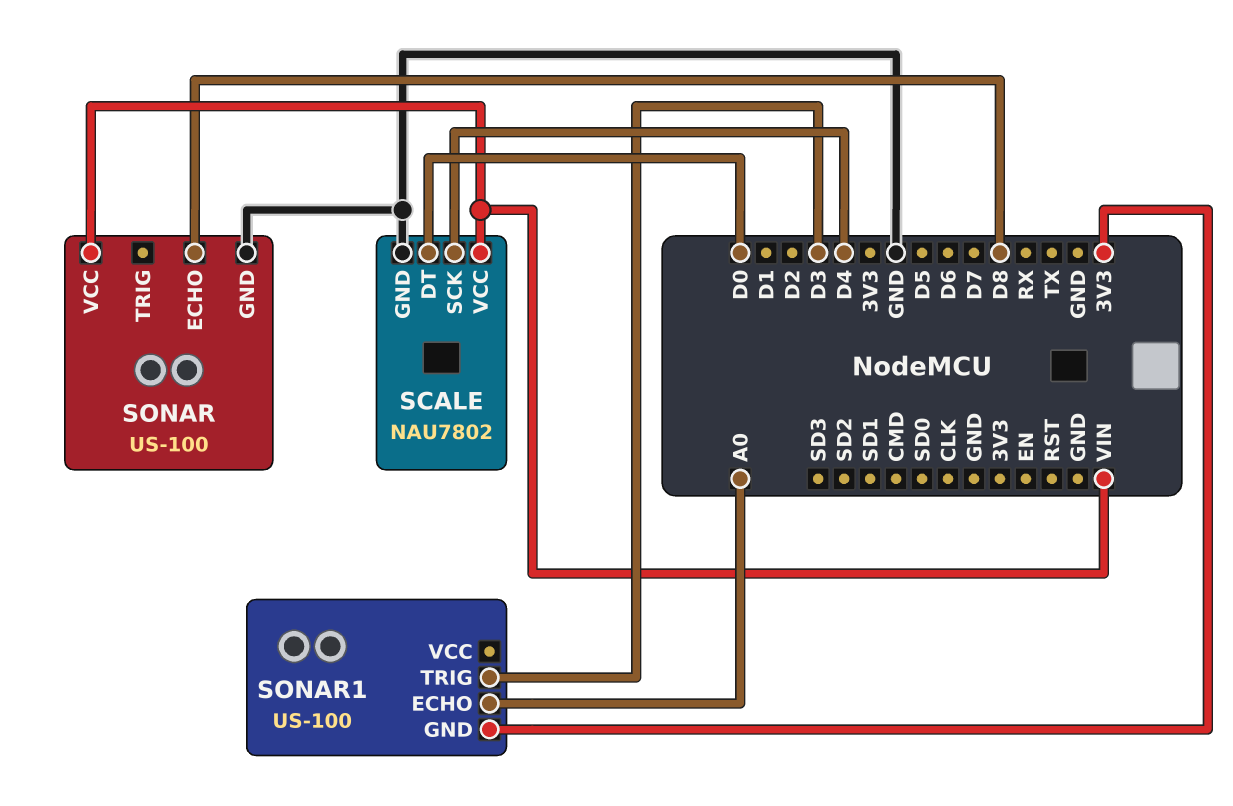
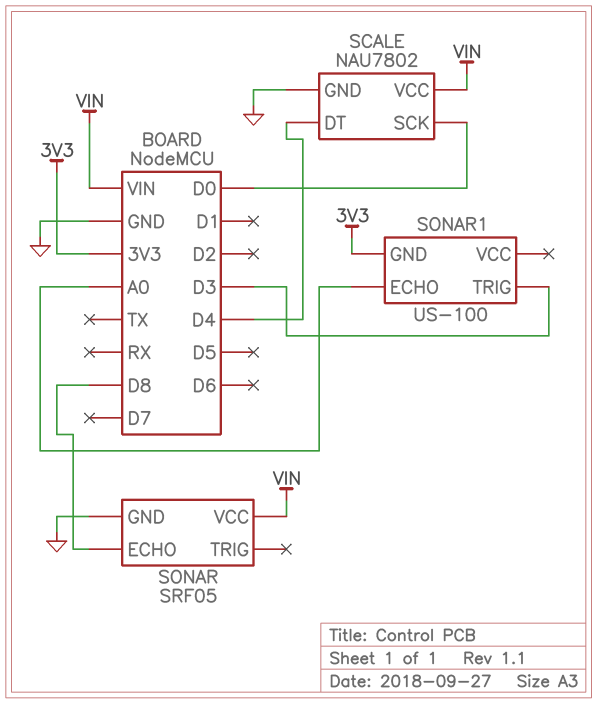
SCALE pin DT: D0 -> D4
SCALE pin SCK: D4 -> D0
SONAR: US-100 -> SRF05

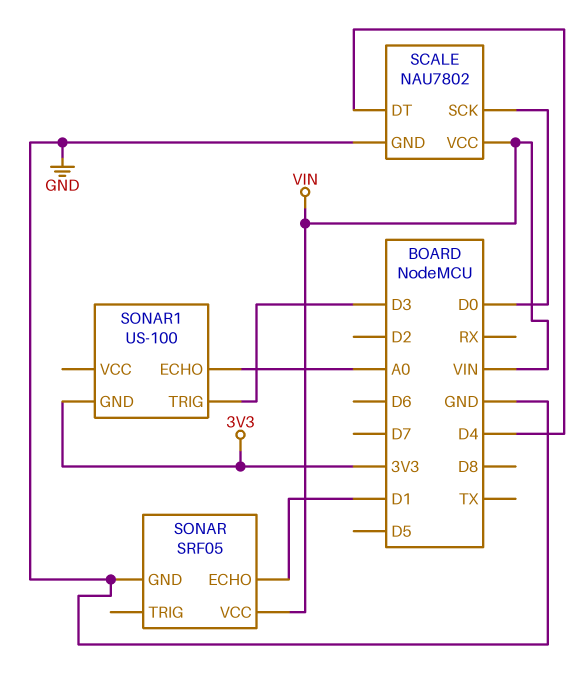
SONAR pin ECHO: D8 -> D1

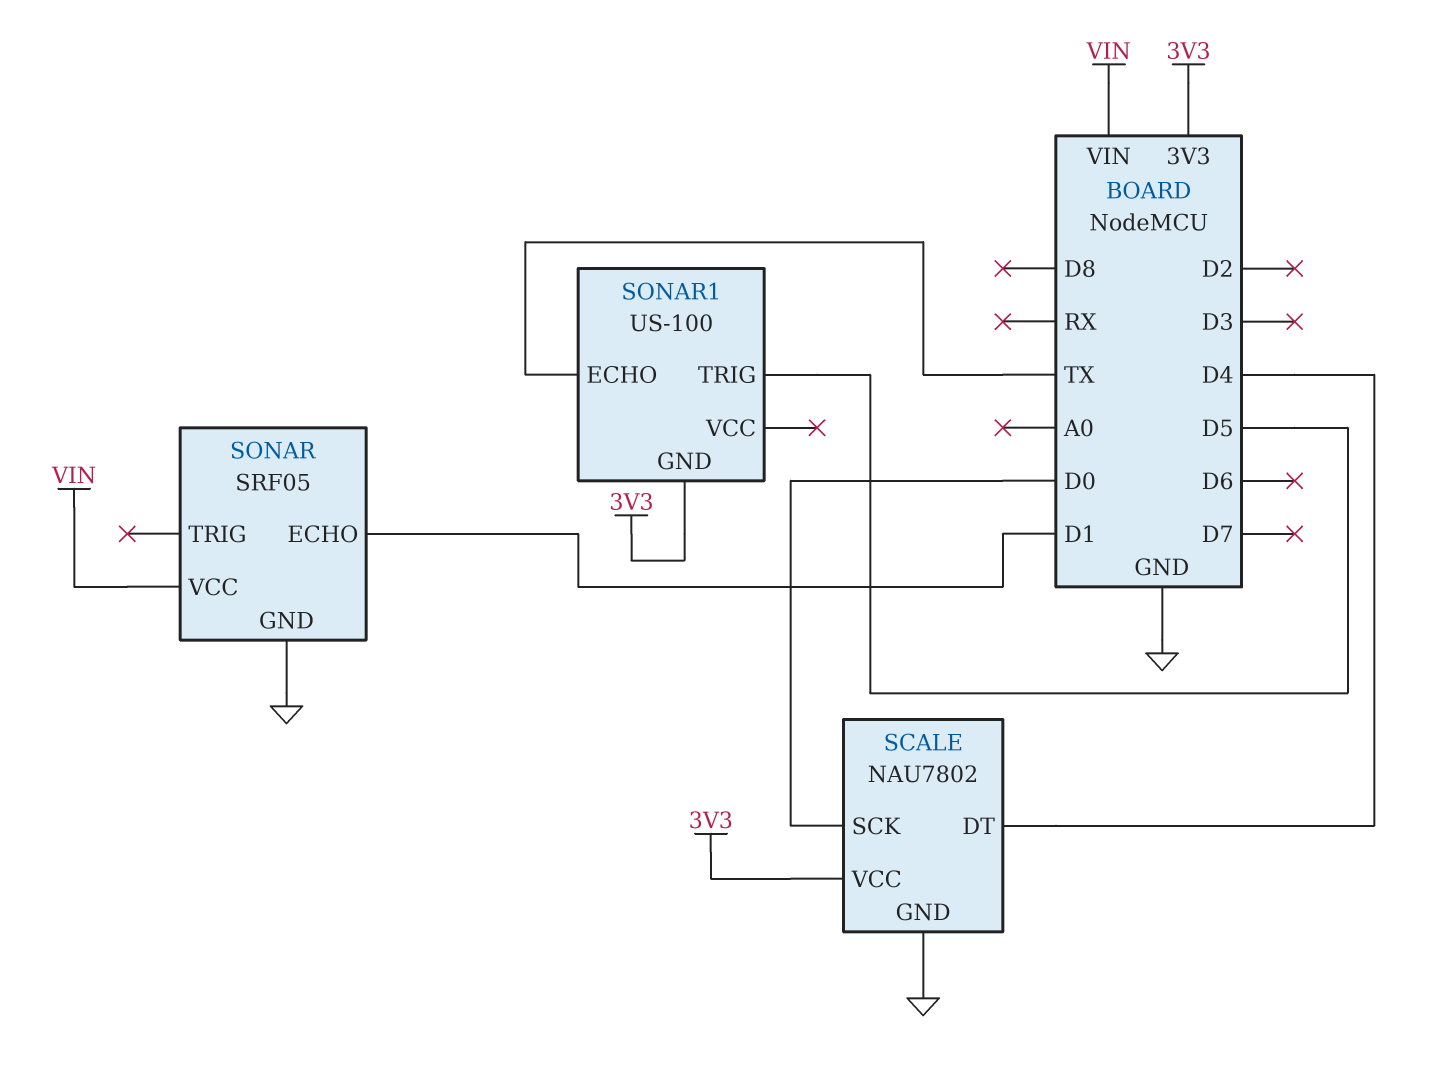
SCALE pin VCC: VIN -> 3V3
SONAR1 pin ECHO: A0 -> TX
SONAR1 pin TRIG: D3 -> D5

